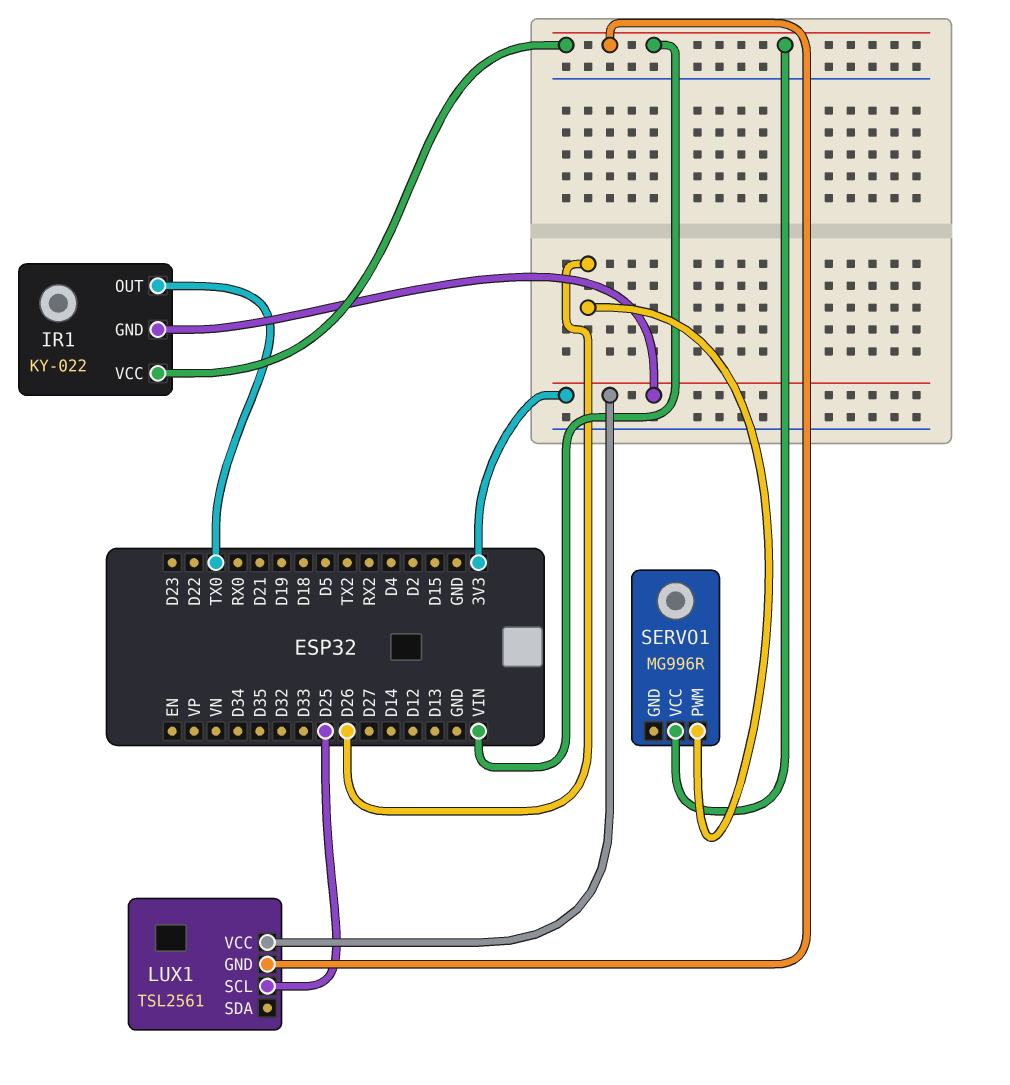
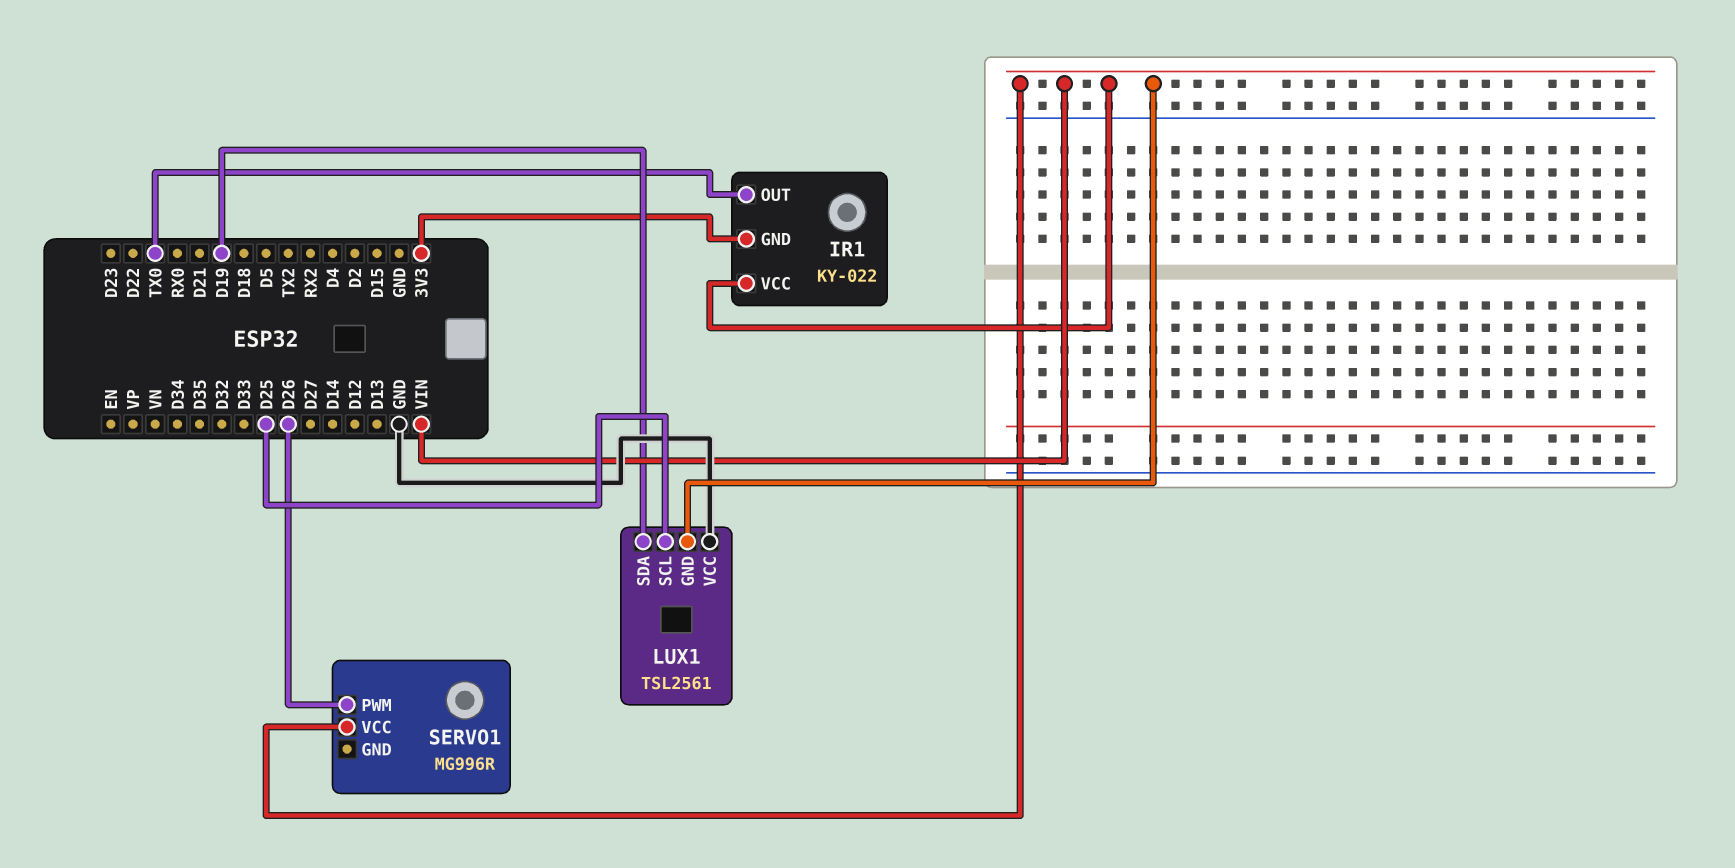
LUX1 pin SDA: none -> D19
LUX1 pin VCC: 3V3 -> GND

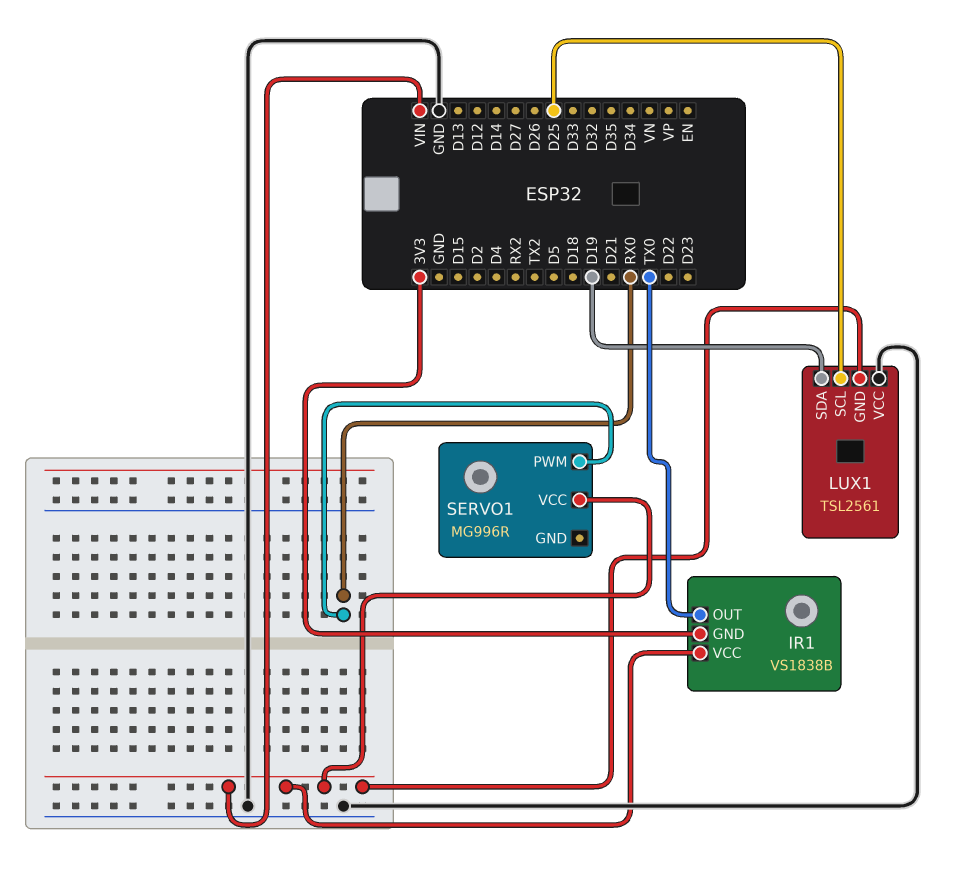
IR1: KY-022 -> VS1838B
SERVO1 pin PWM: D26 -> RX0

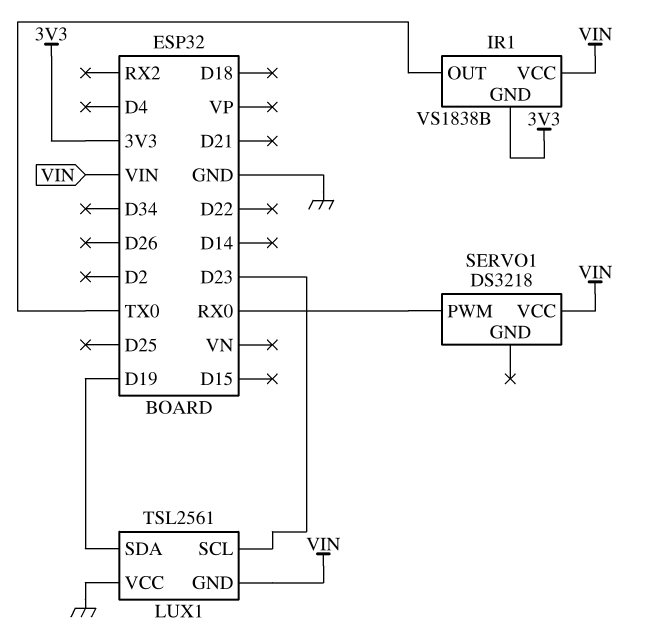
LUX1 pin SCL: D25 -> D23
SERVO1: MG996R -> DS3218

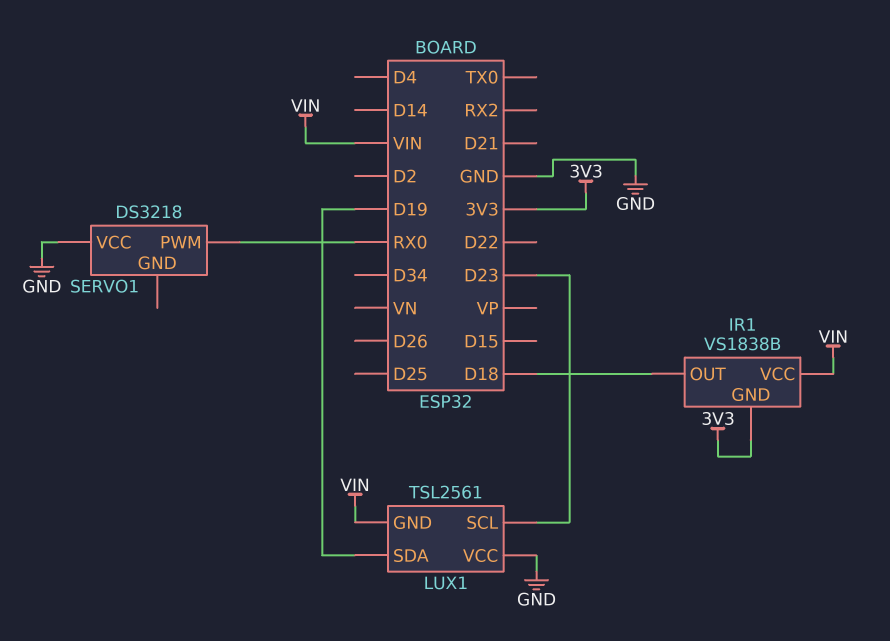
IR1 pin OUT: TX0 -> D18
SERVO1 pin VCC: VIN -> GND

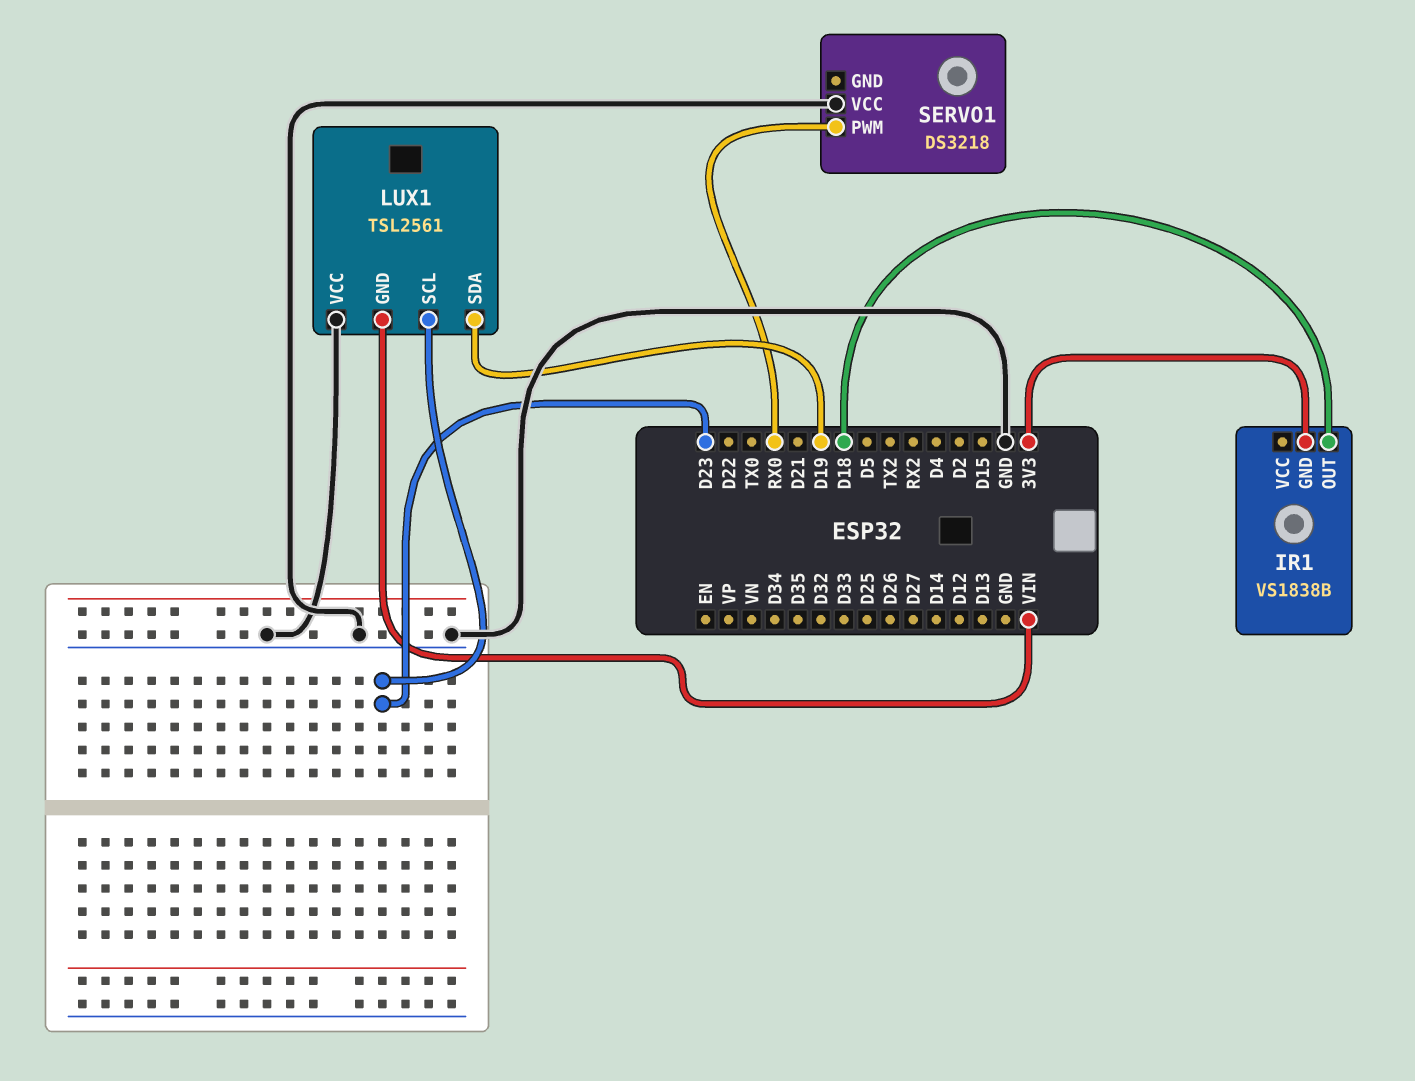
IR1 pin VCC: VIN -> none

